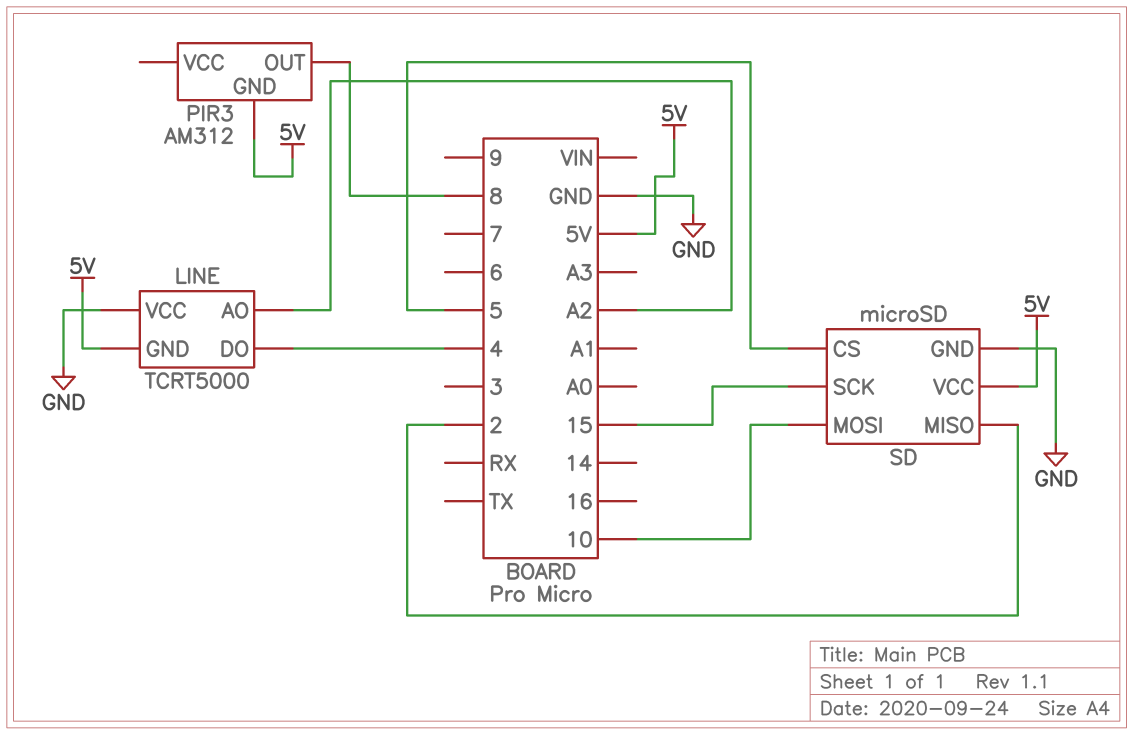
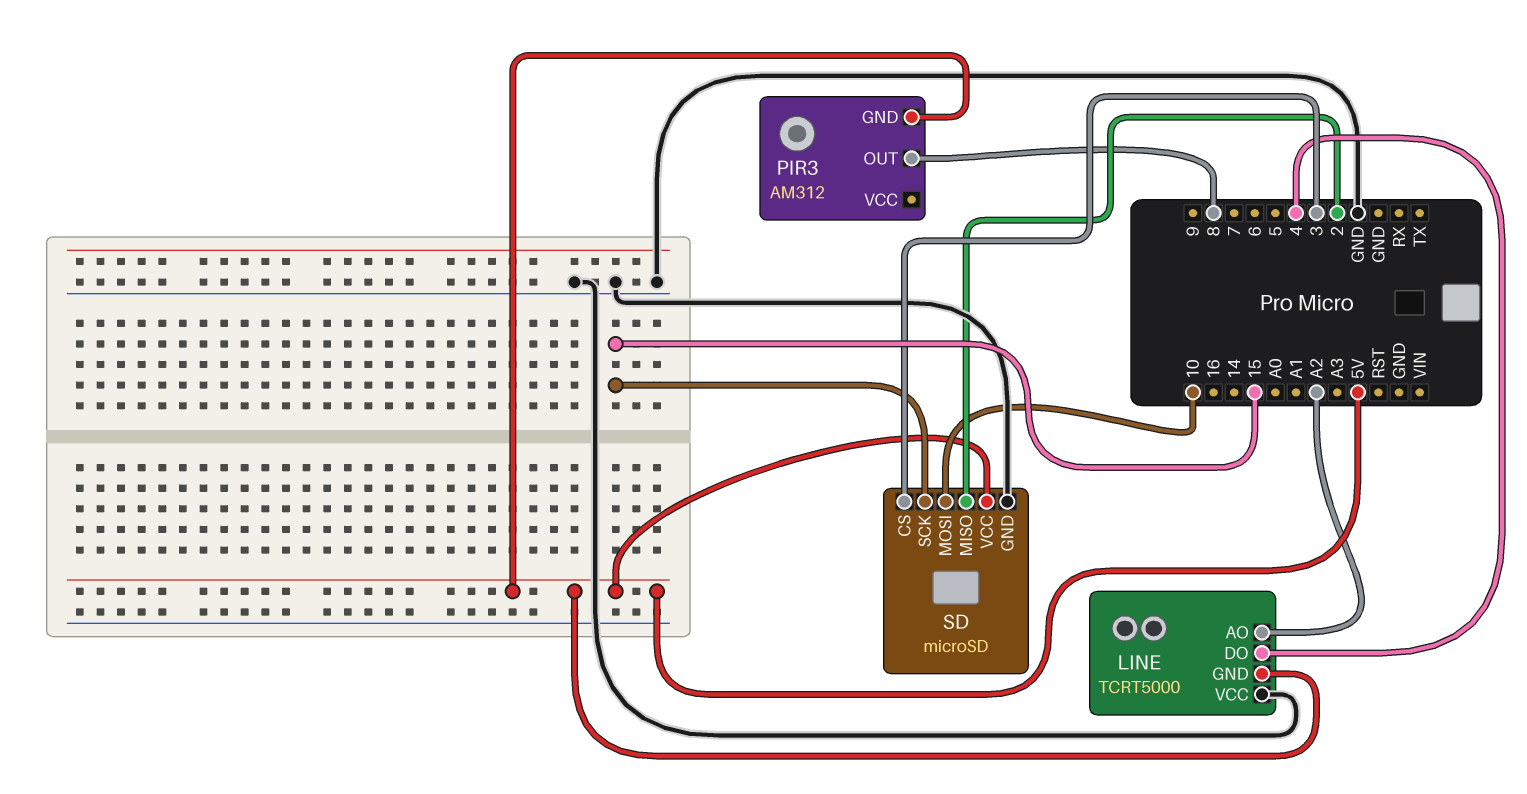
SD pin CS: 5 -> 3

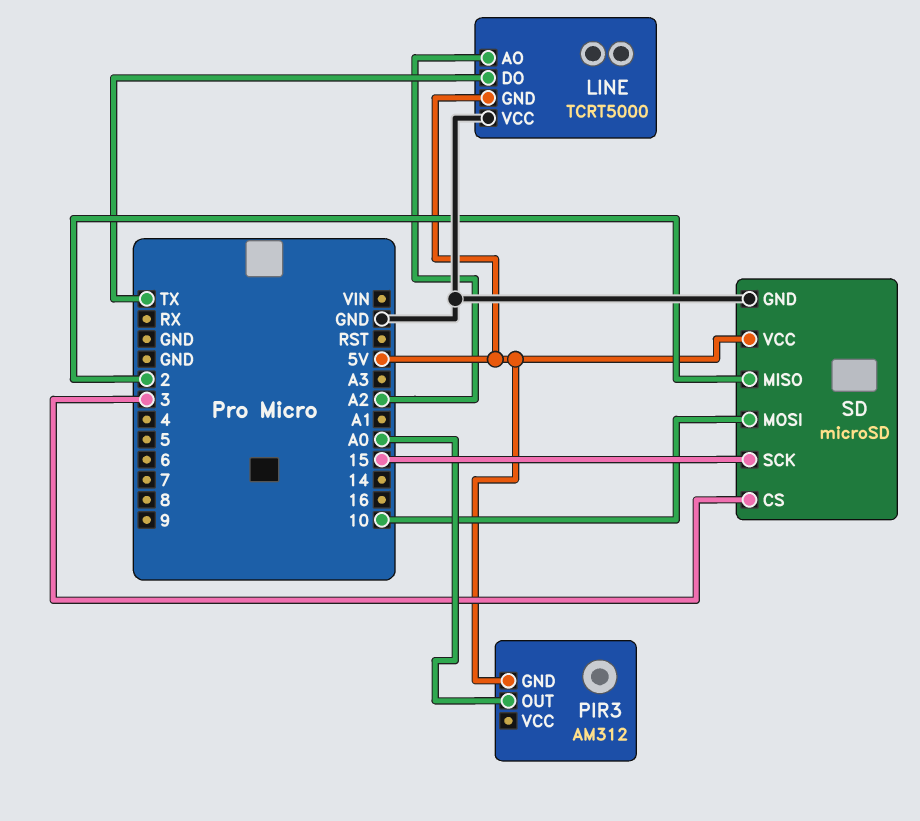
LINE pin DO: 4 -> TX
PIR3 pin OUT: 8 -> A0

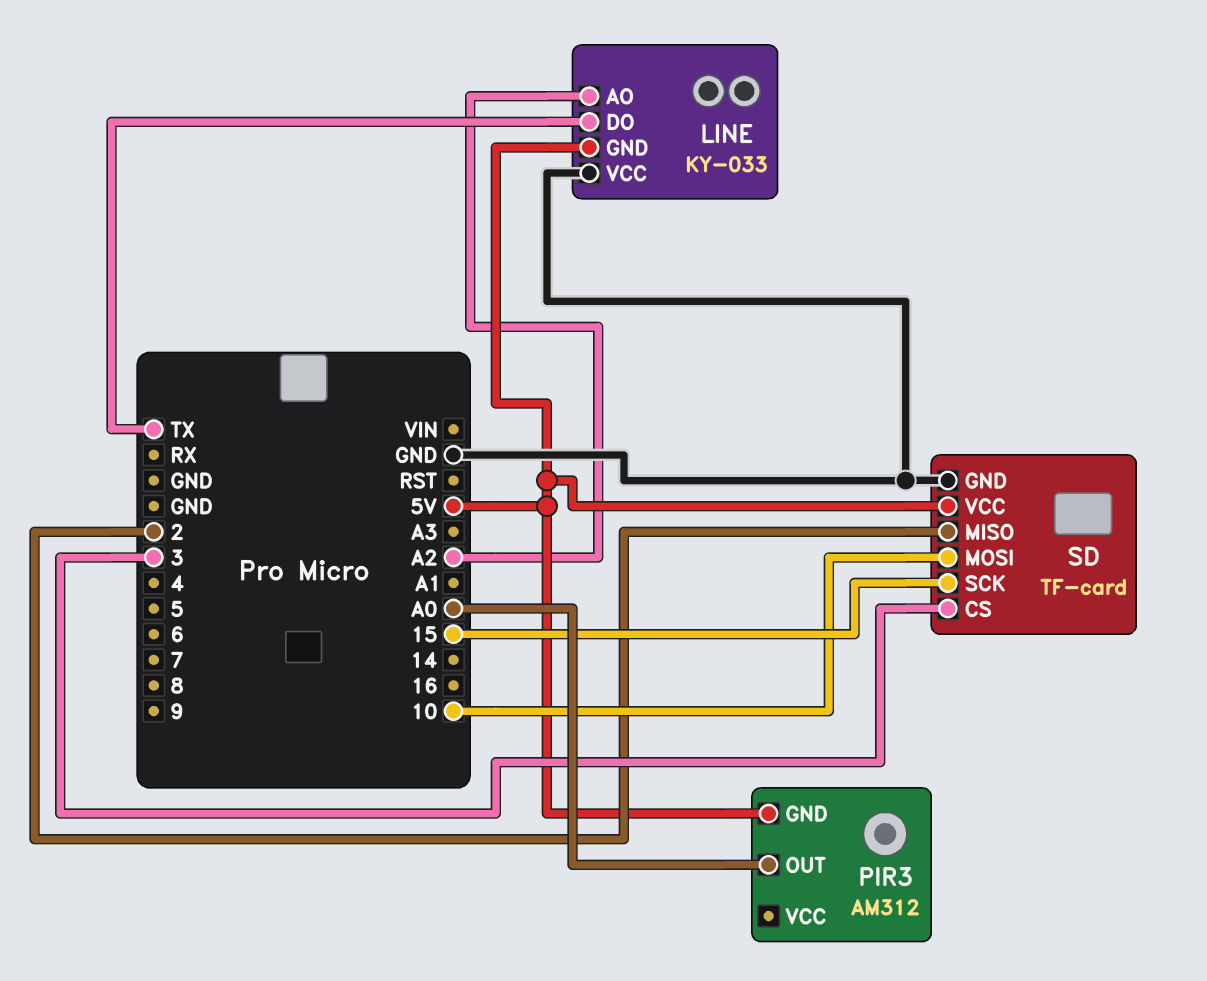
LINE: TCRT5000 -> KY-033
SD: microSD -> TF-card

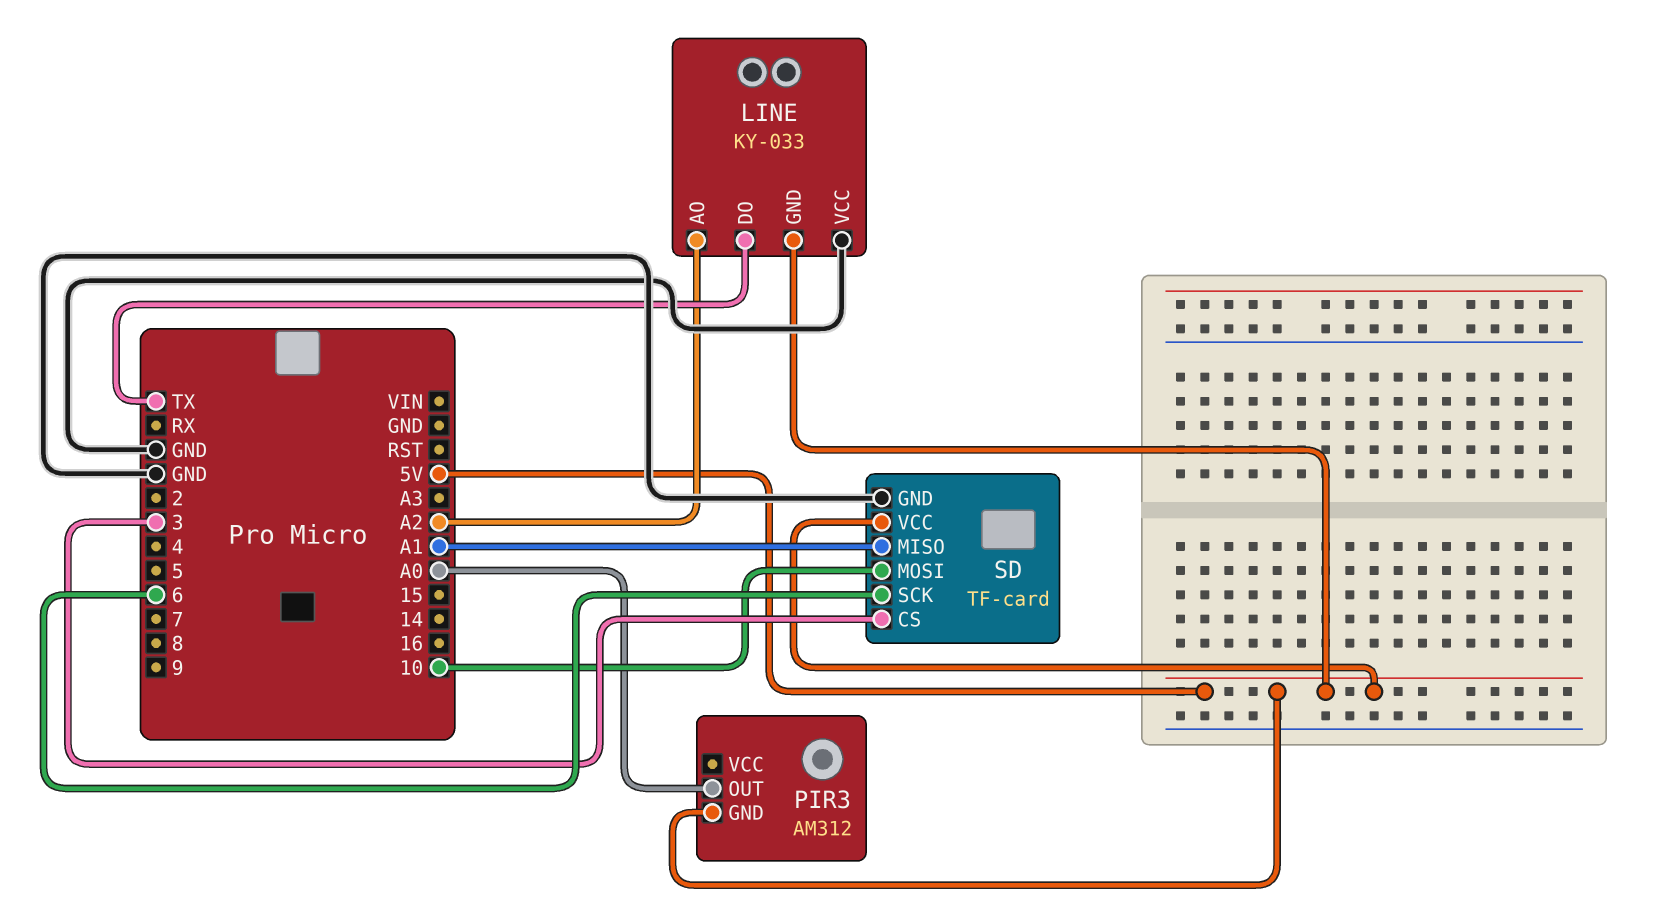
SD pin MISO: 2 -> A1
SD pin SCK: 15 -> 6

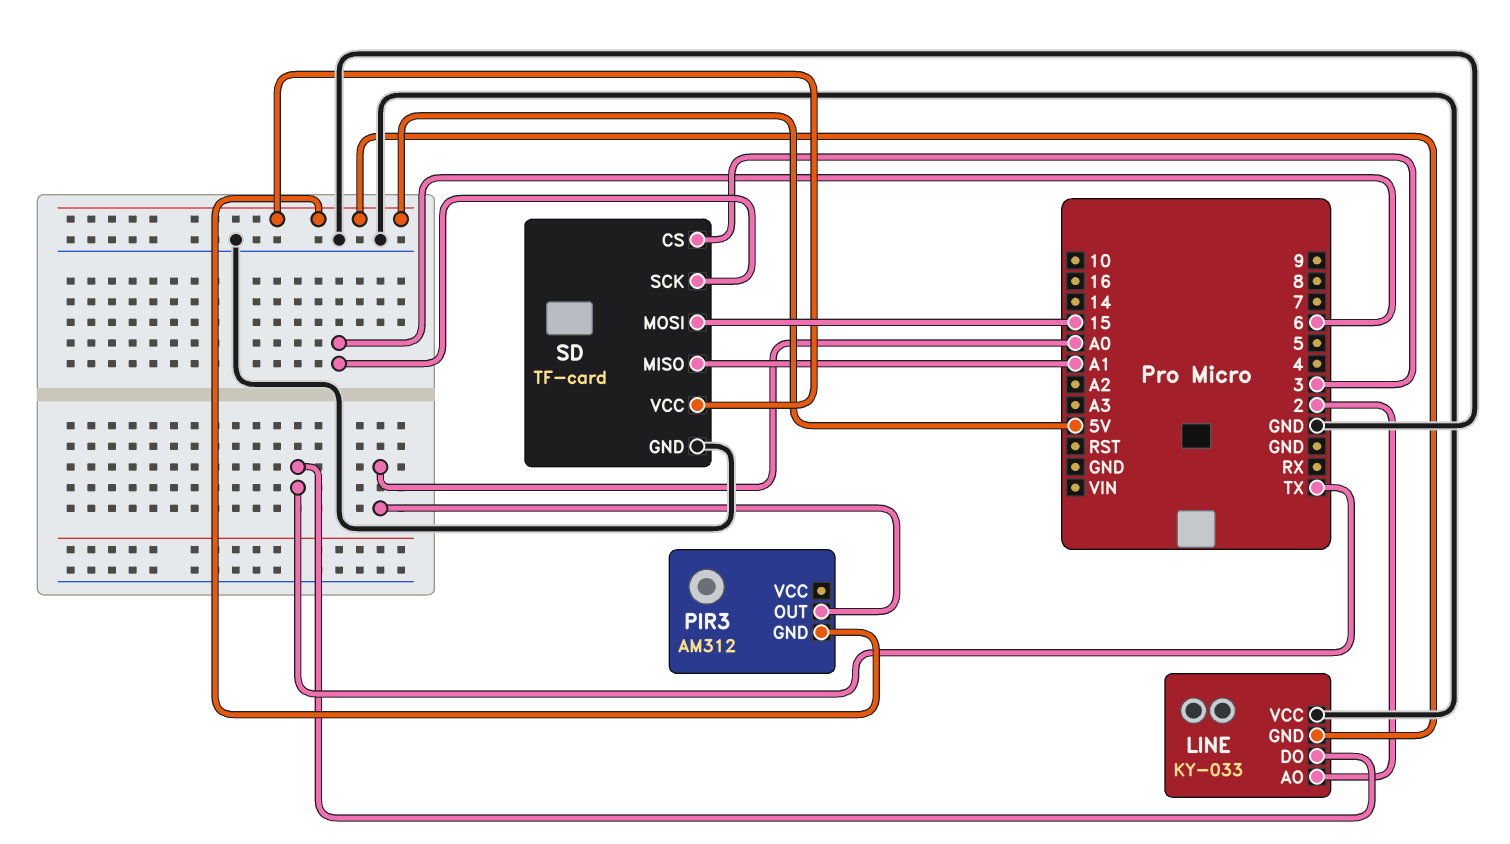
LINE pin AO: A2 -> 2
SD pin MOSI: 10 -> 15

